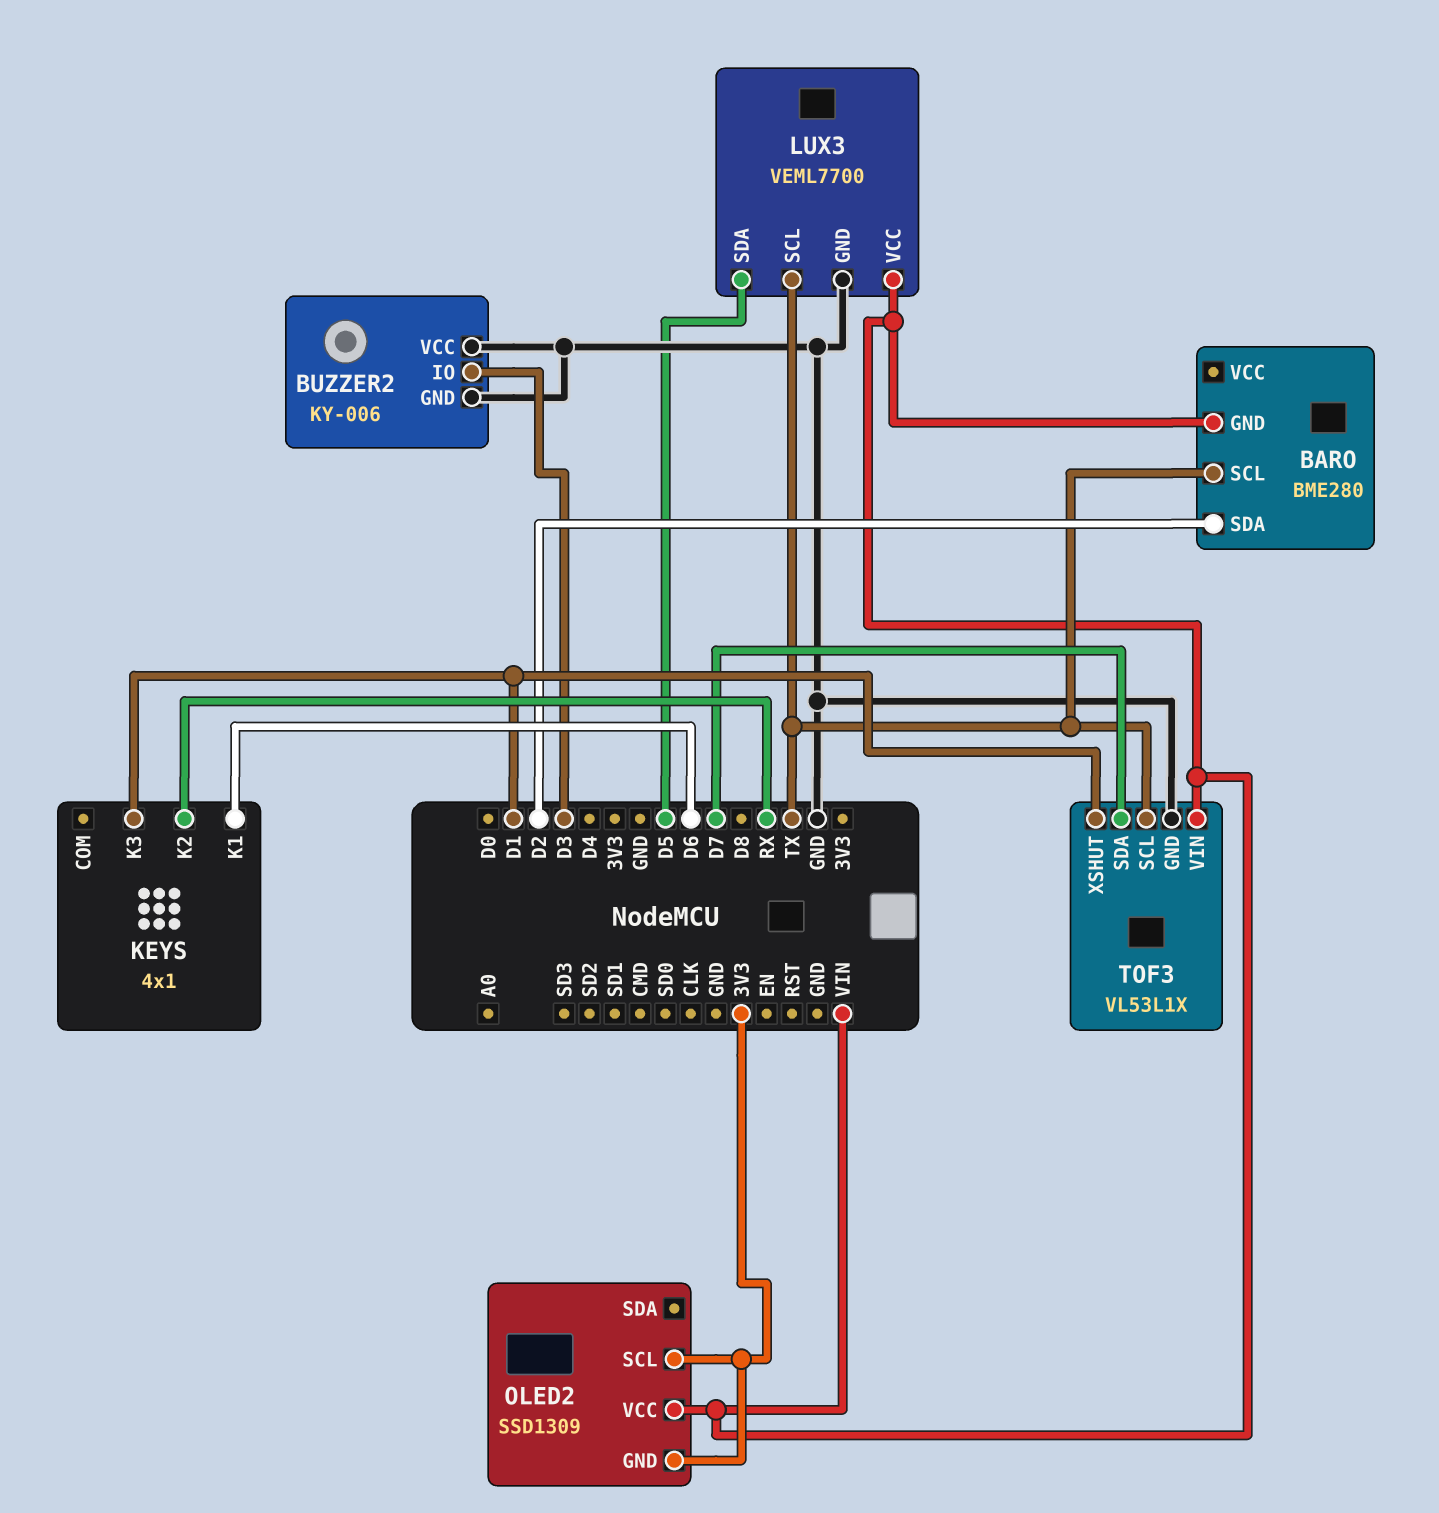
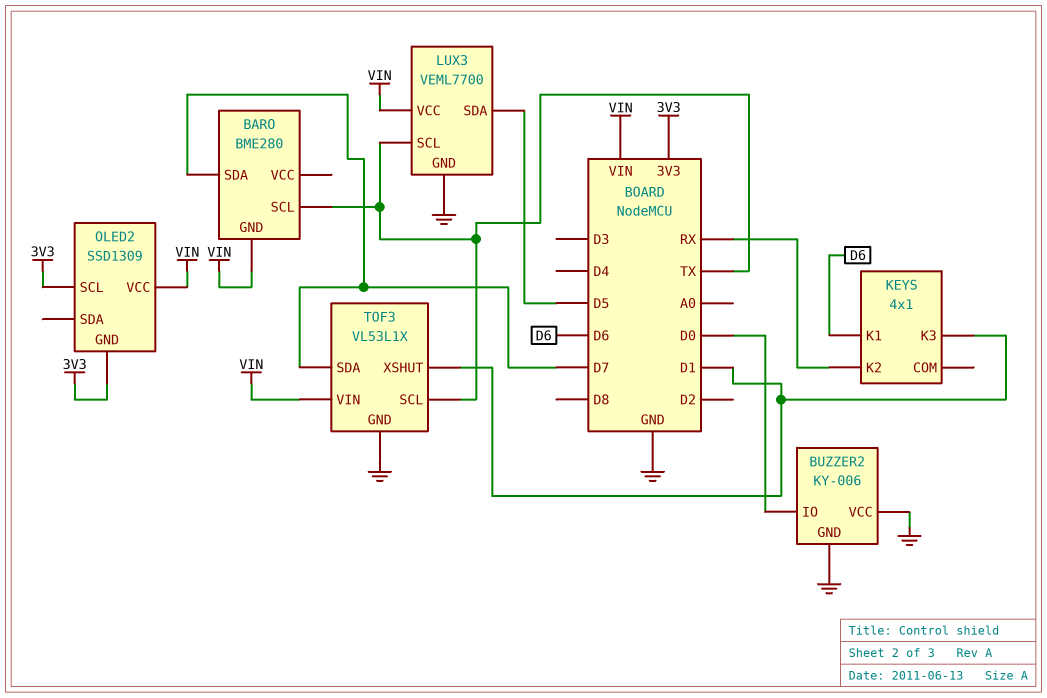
BARO pin SDA: D2 -> D7
BUZZER2 pin IO: D3 -> D0

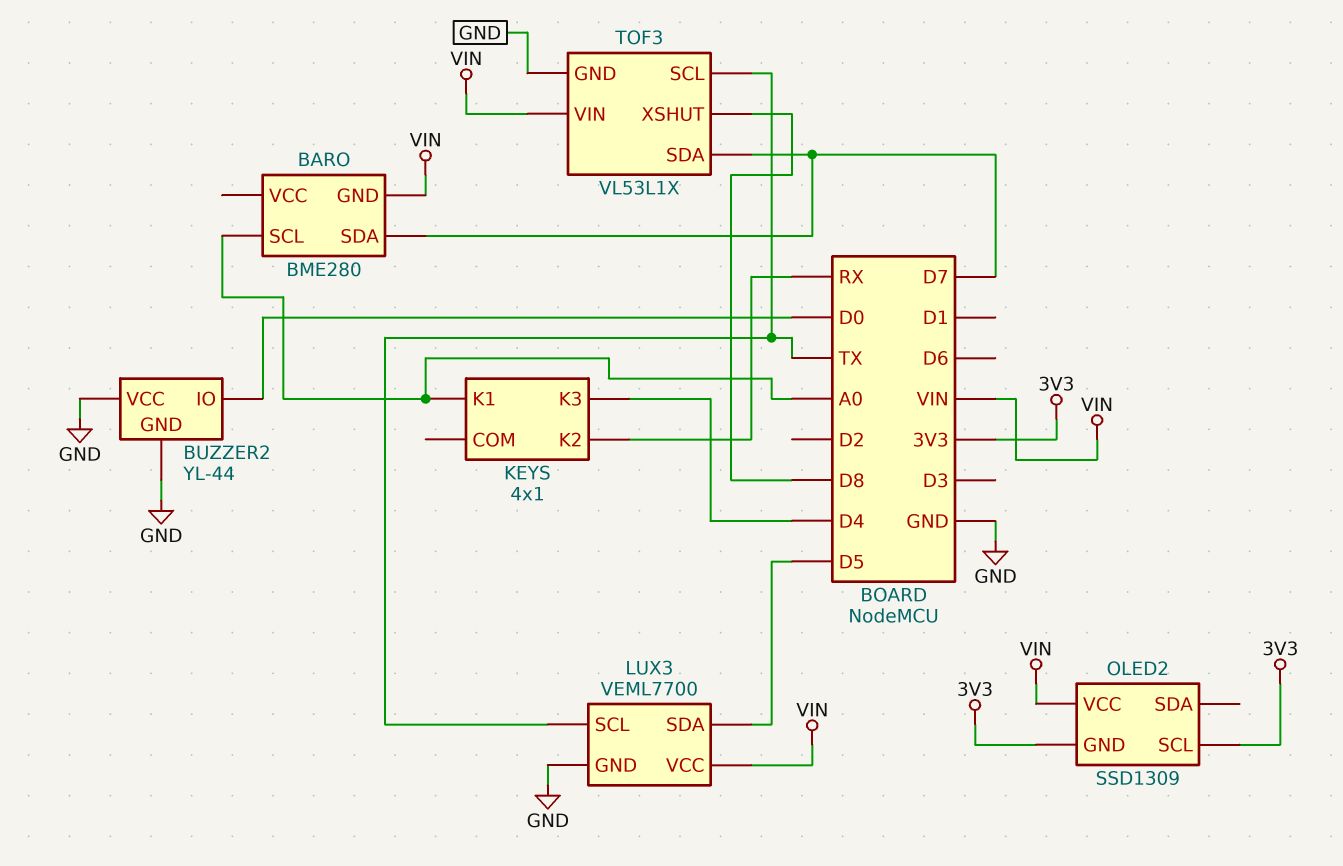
BARO pin SCL: TX -> A0
BUZZER2: KY-006 -> YL-44
KEYS pin K1: D6 -> A0
KEYS pin K3: D1 -> D4
TOF3 pin XSHUT: D1 -> D8

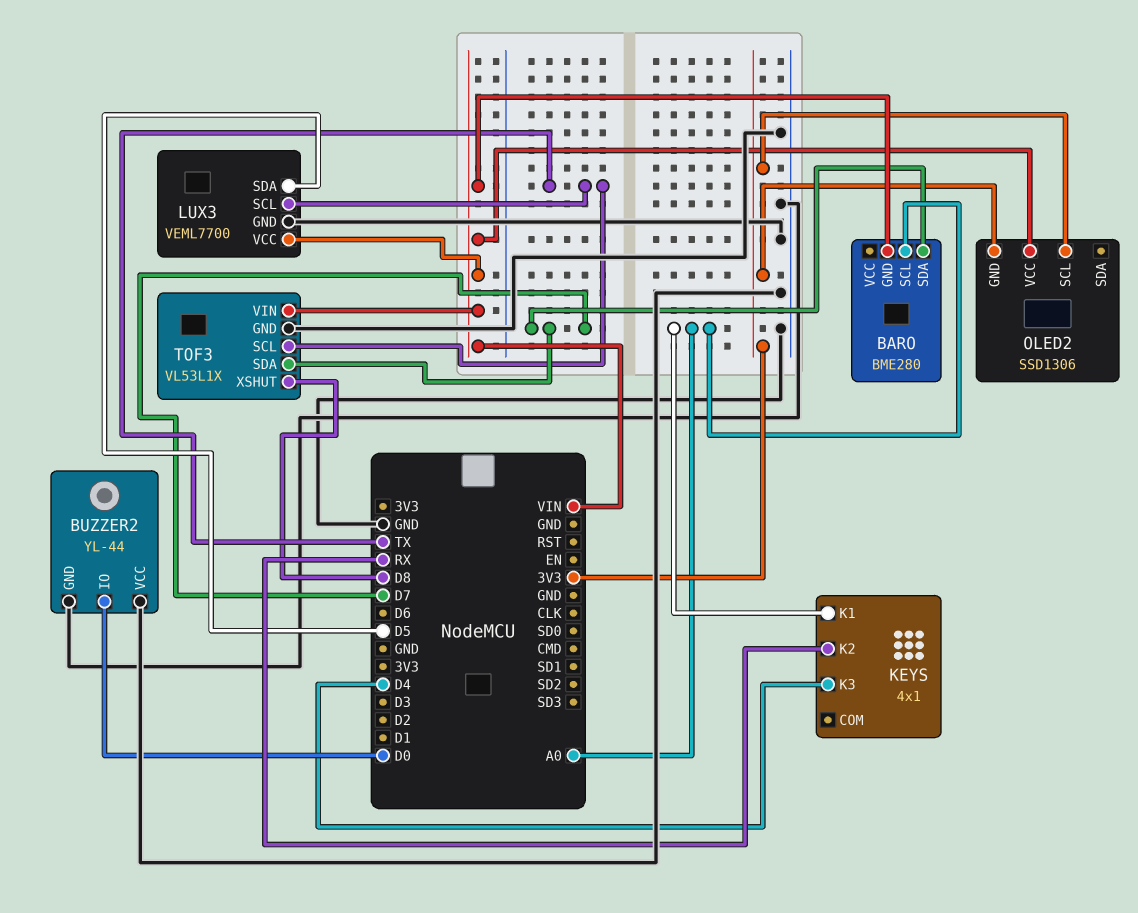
OLED2: SSD1309 -> SSD1306

